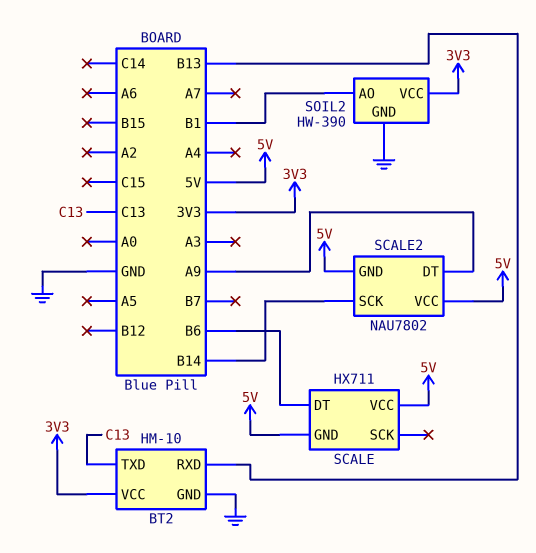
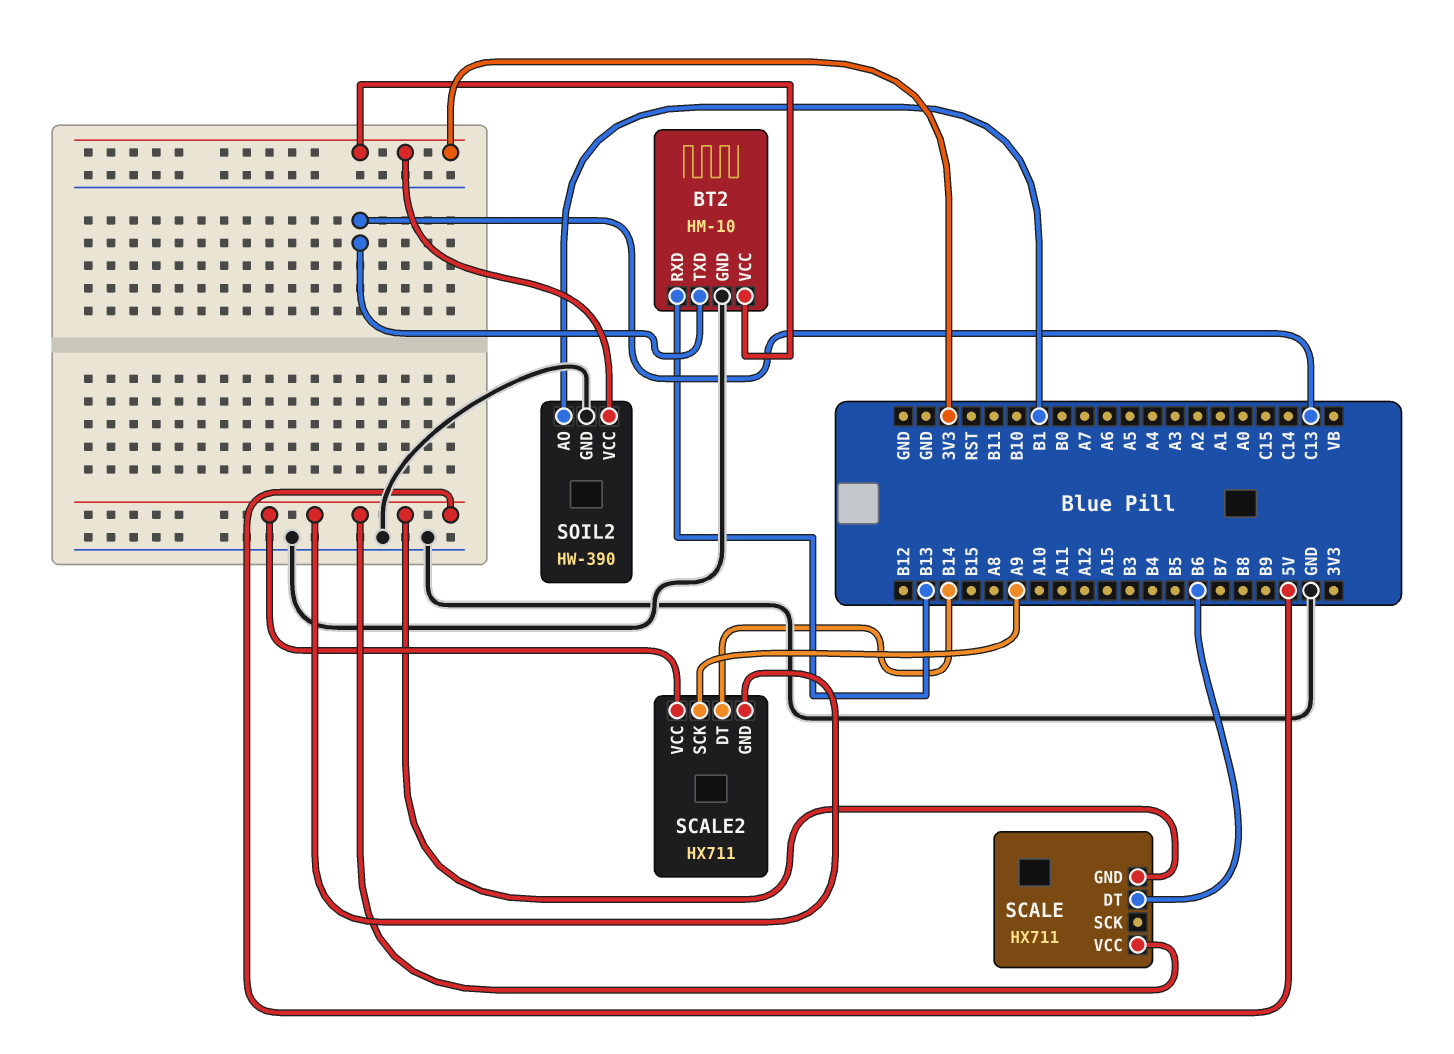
SCALE2: NAU7802 -> HX711
SCALE2 pin DT: A9 -> B14
SCALE2 pin SCK: B14 -> A9

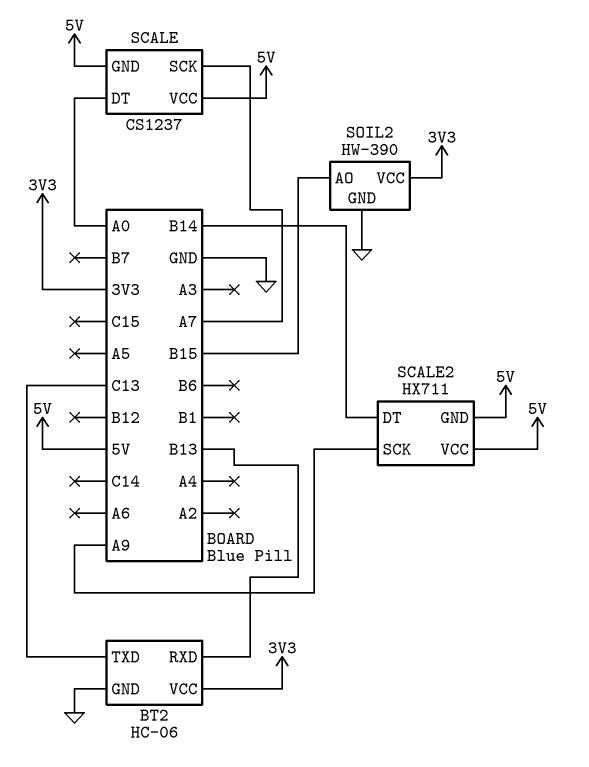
BT2: HM-10 -> HC-06
SCALE: HX711 -> CS1237
SCALE pin DT: B6 -> A0
SCALE pin SCK: none -> A7
SOIL2 pin AO: B1 -> B15

